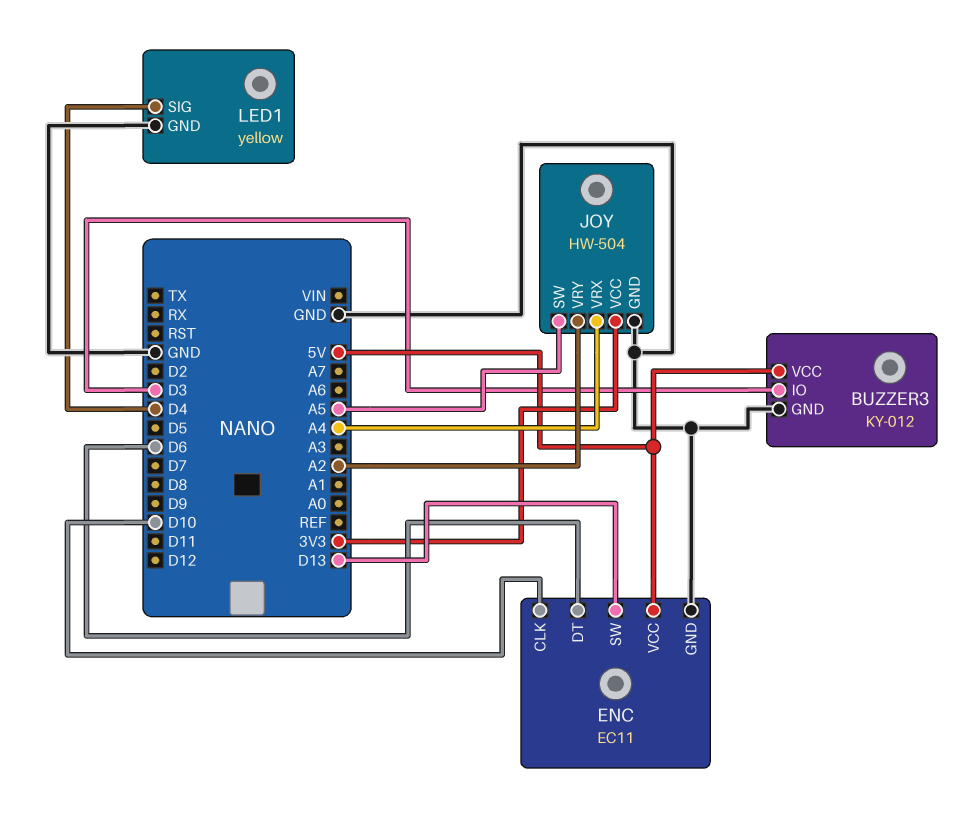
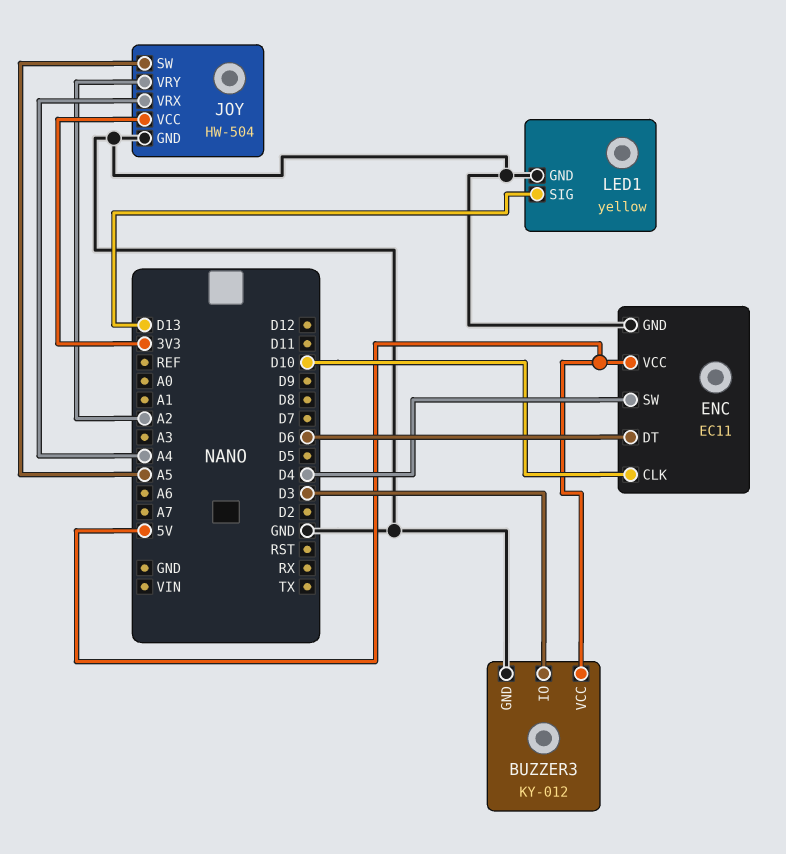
ENC pin SW: D13 -> D4
LED1 pin SIG: D4 -> D13

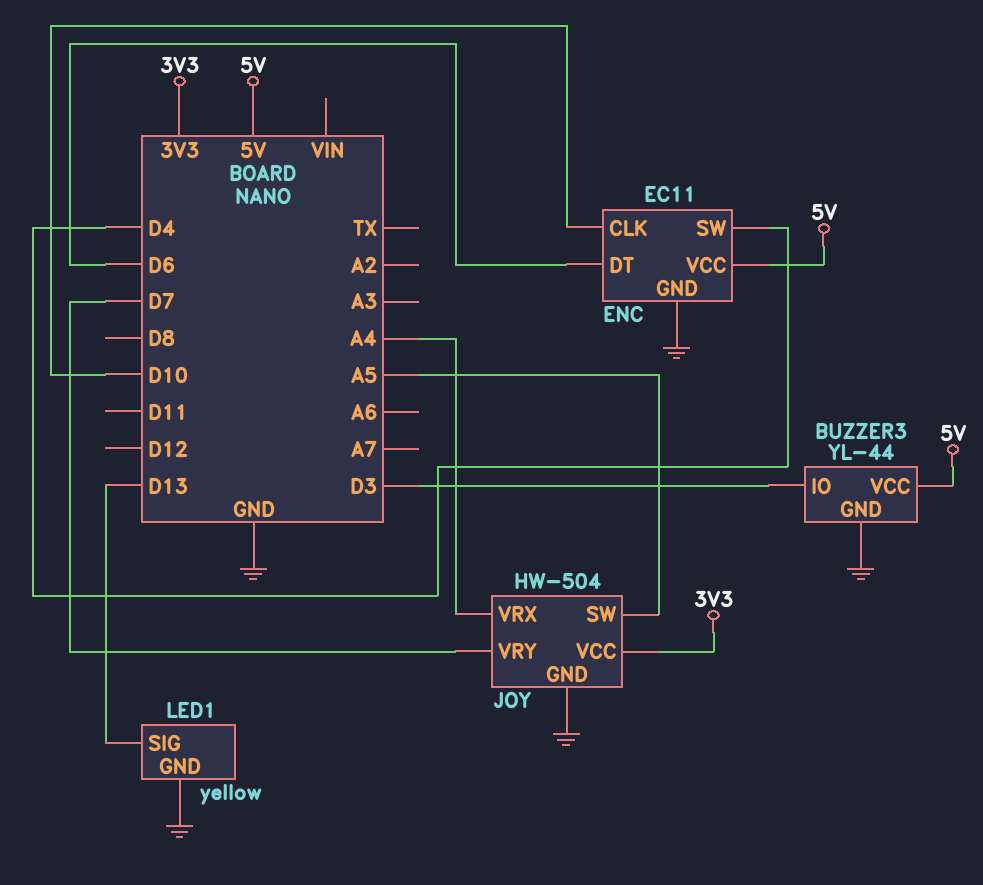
BUZZER3: KY-012 -> YL-44
JOY pin VRY: A2 -> D7

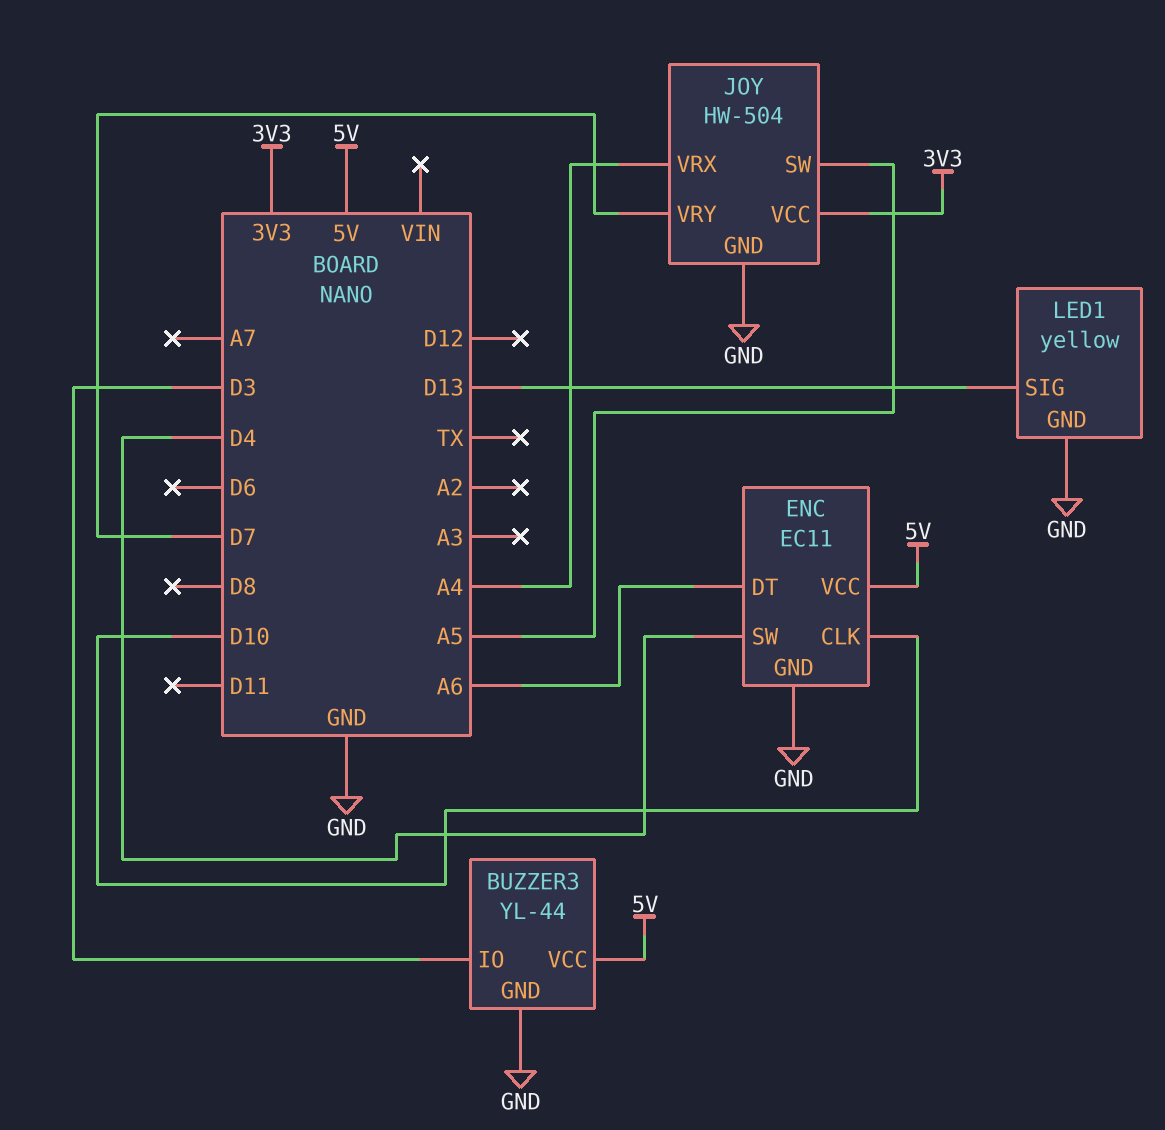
ENC pin DT: D6 -> A6

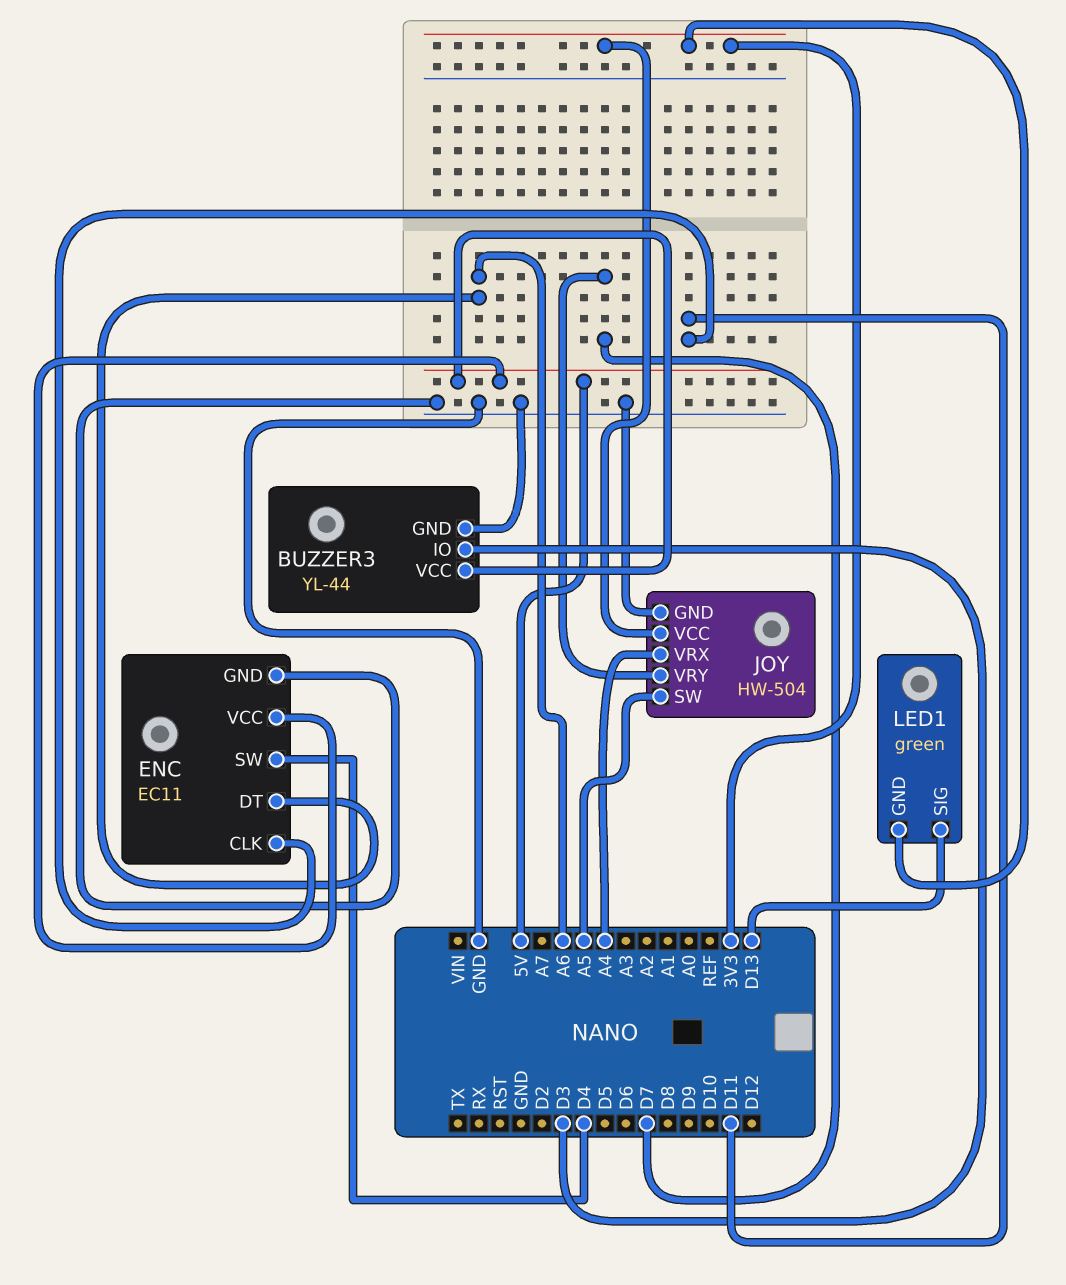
ENC pin CLK: D10 -> D11
LED1: yellow -> green
LED1 pin GND: GND -> 3V3

